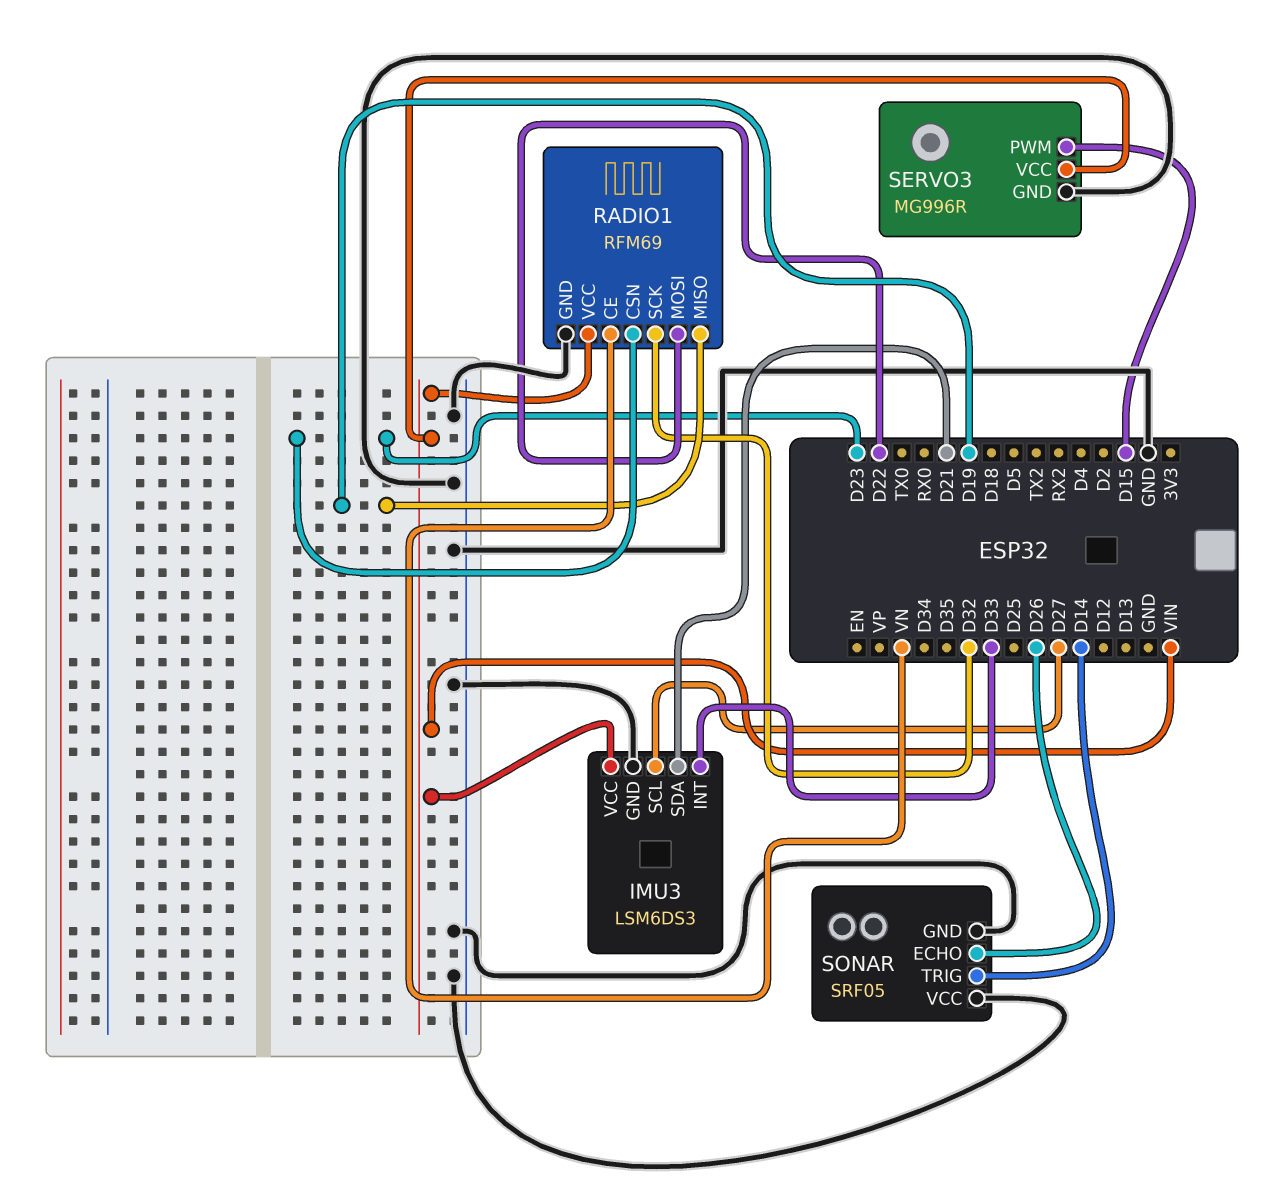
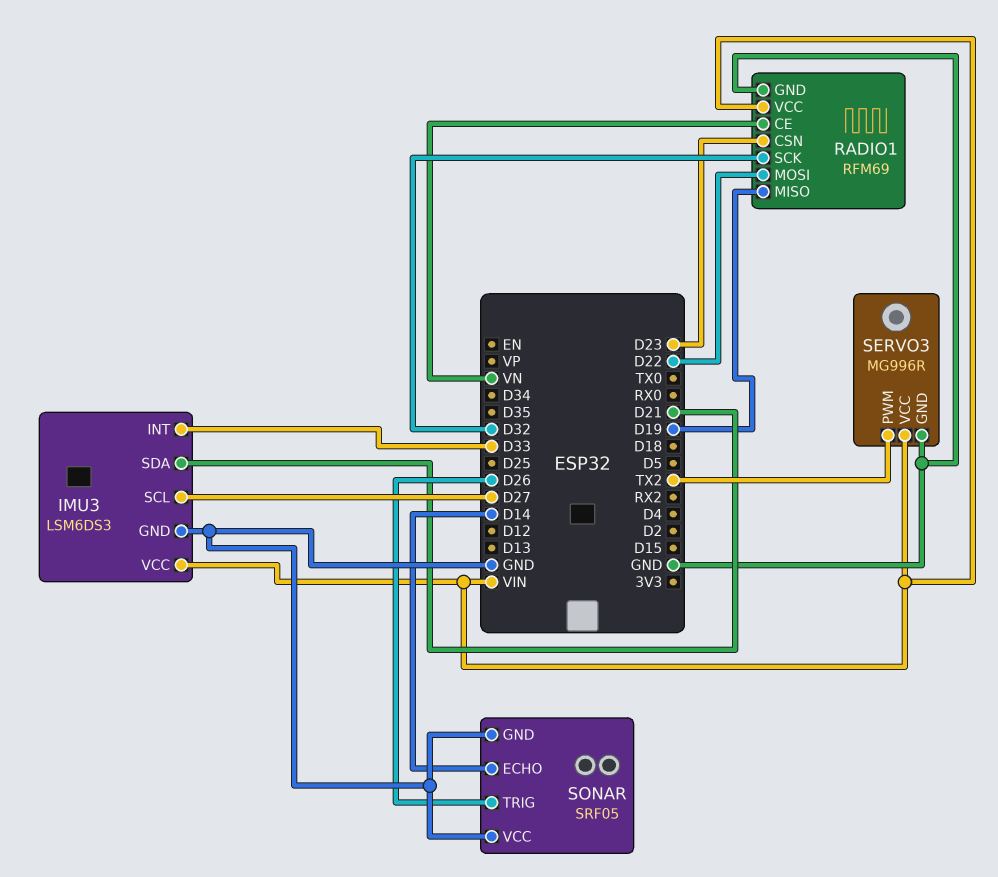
SERVO3 pin PWM: D15 -> TX2
SONAR pin ECHO: D26 -> D14
SONAR pin TRIG: D14 -> D26

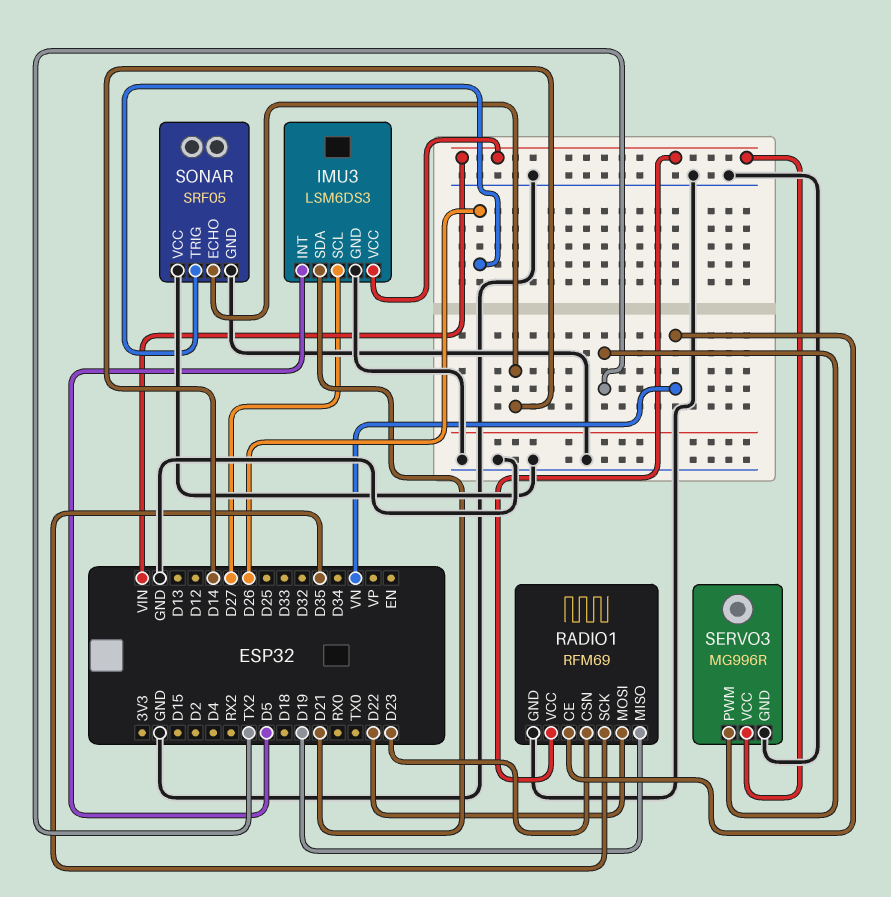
IMU3 pin INT: D33 -> D5
RADIO1 pin SCK: D32 -> D35

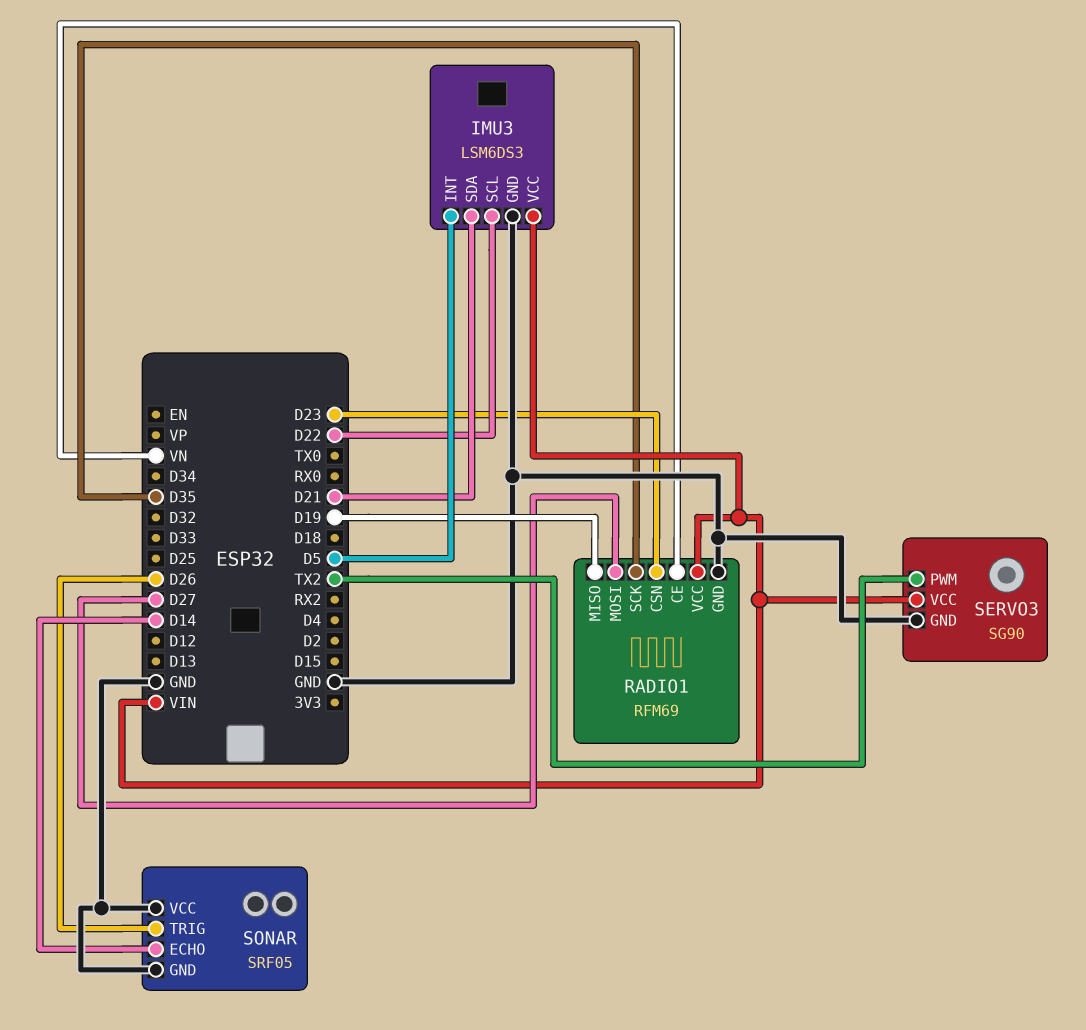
IMU3 pin SCL: D27 -> D22
RADIO1 pin MOSI: D22 -> D27
SERVO3: MG996R -> SG90

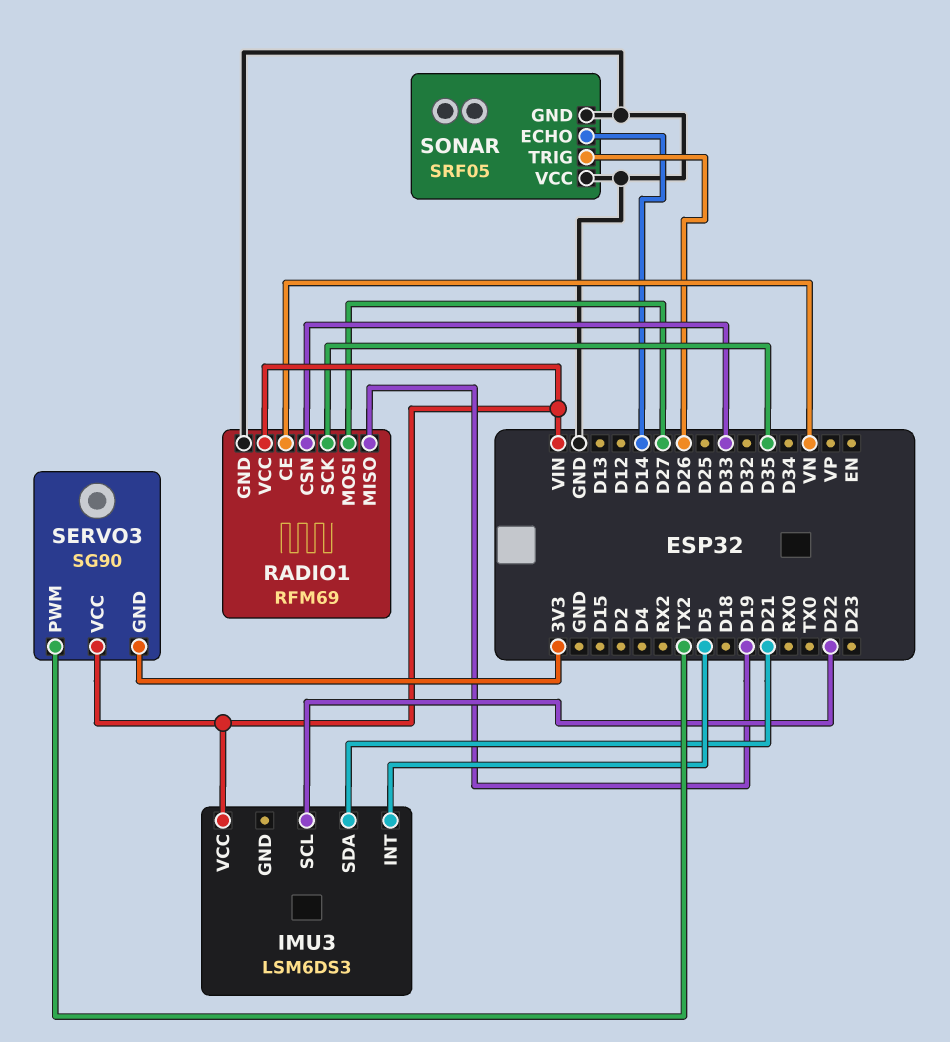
IMU3 pin GND: GND -> none
RADIO1 pin CSN: D23 -> D33
SERVO3 pin GND: GND -> 3V3

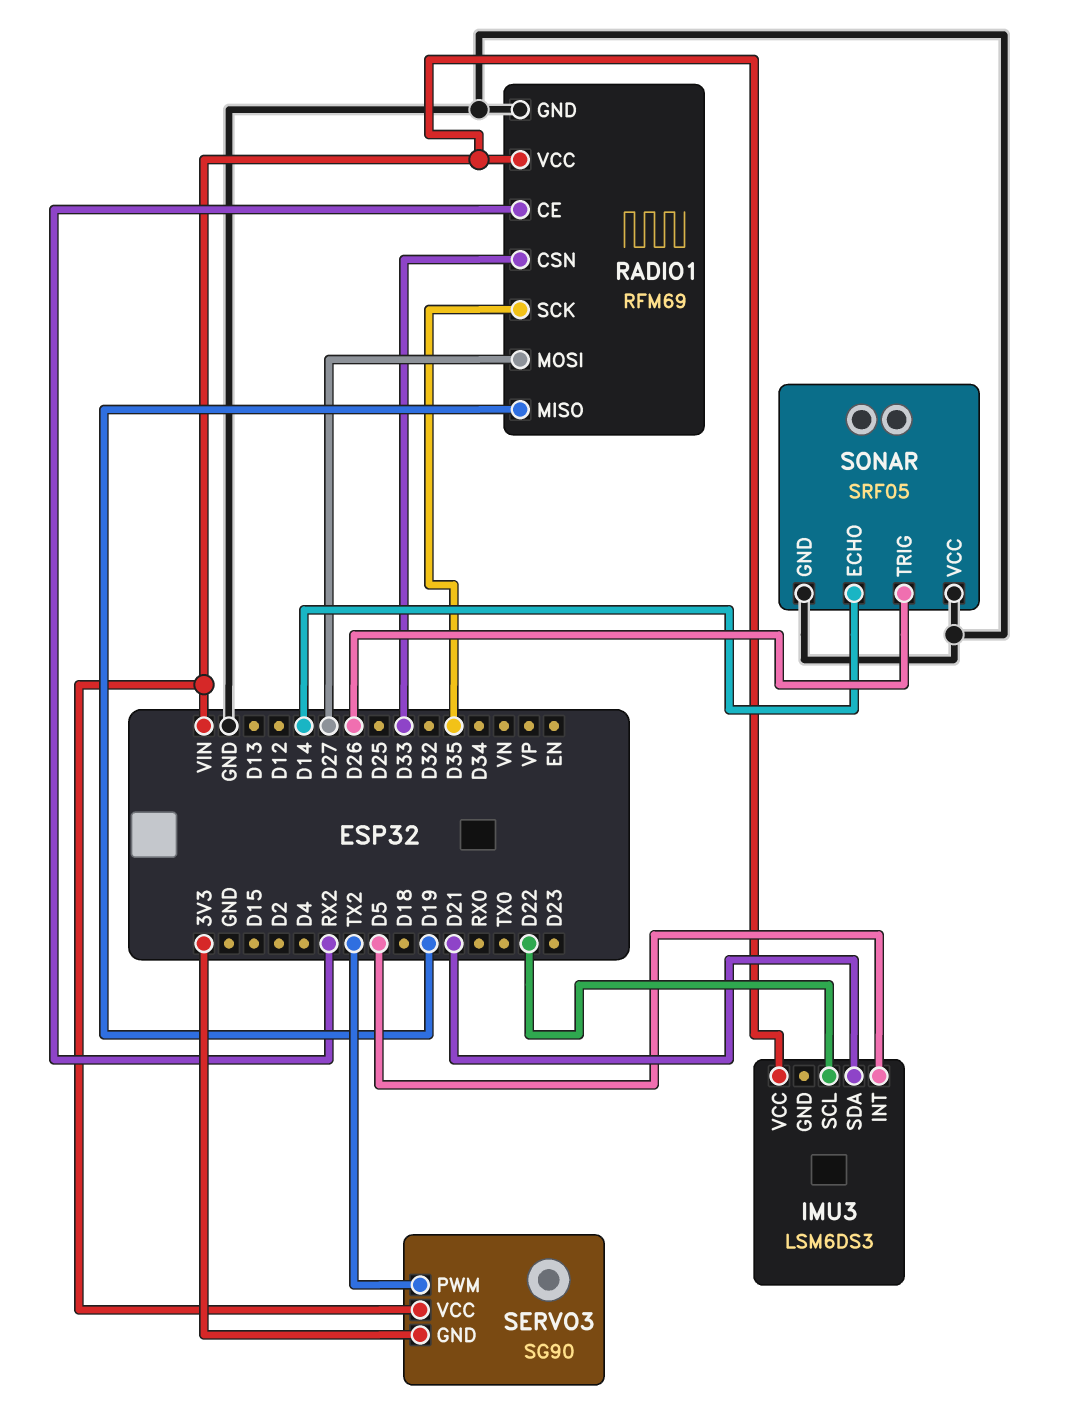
RADIO1 pin CE: VN -> RX2

